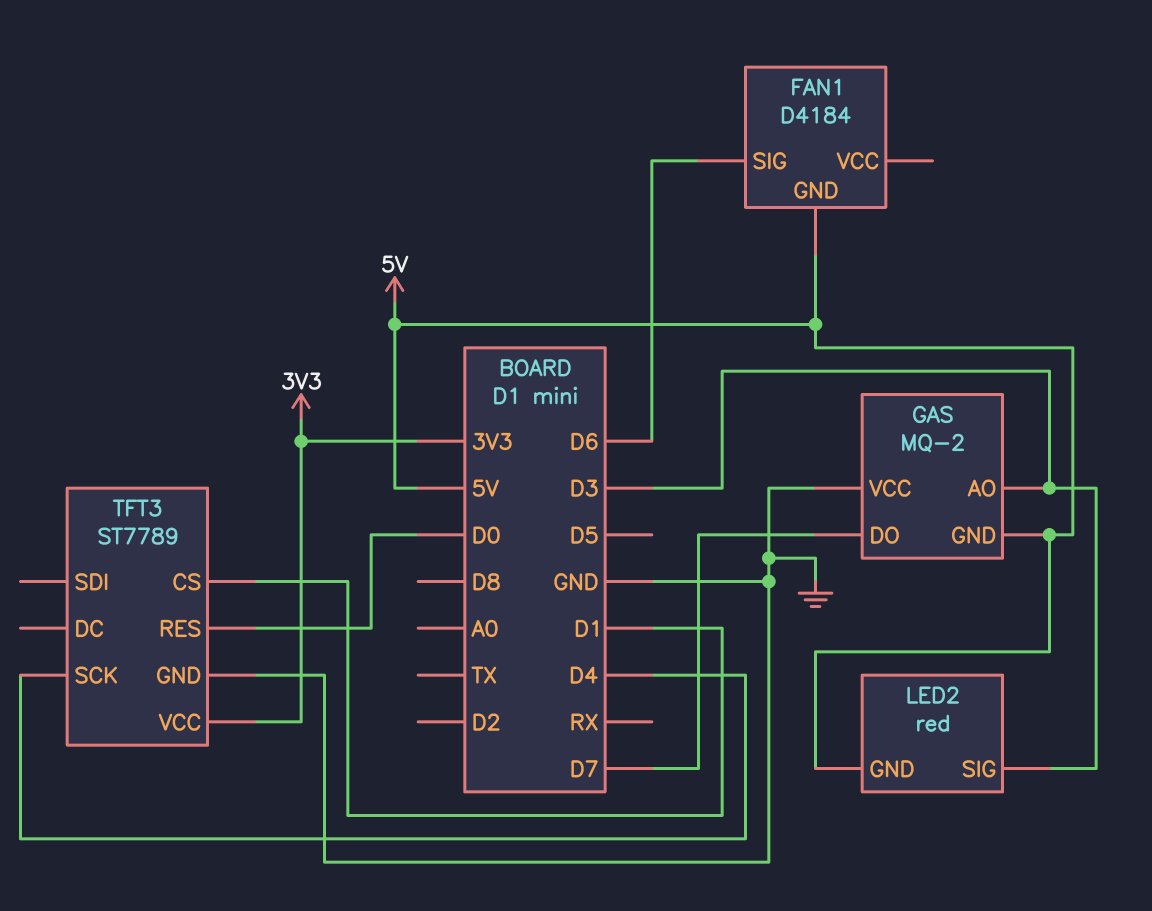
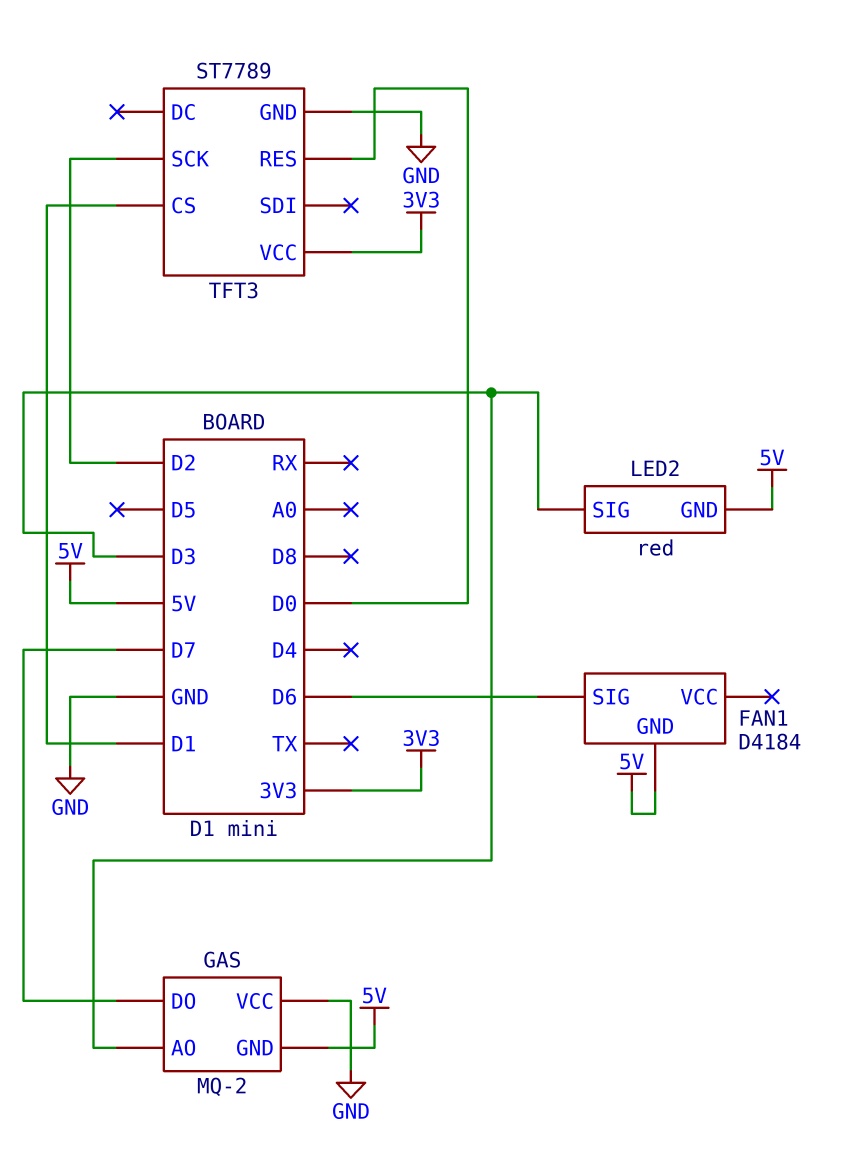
TFT3 pin SCK: D4 -> D2

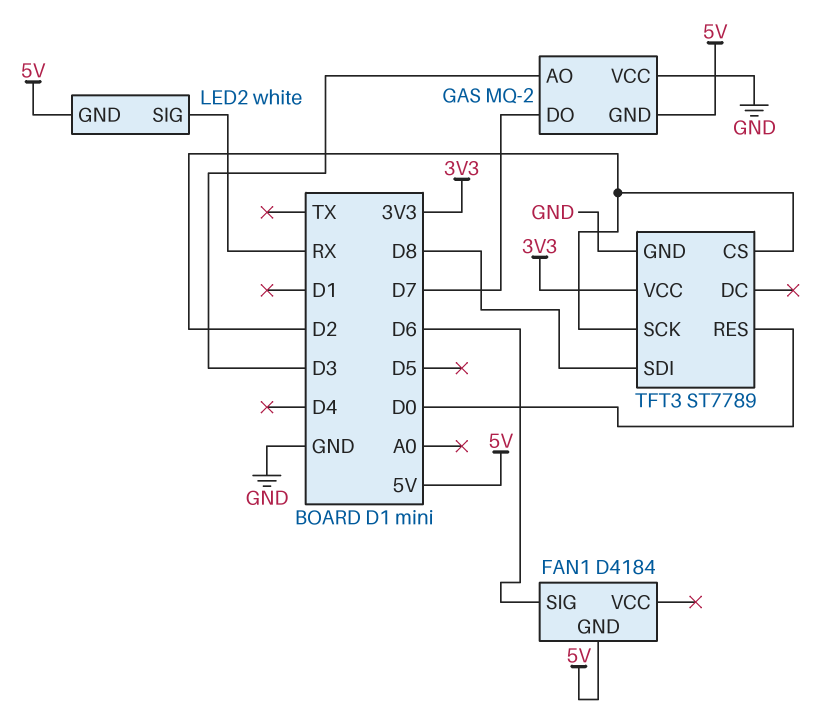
LED2: red -> white
LED2 pin SIG: D3 -> RX
TFT3 pin CS: D1 -> D2
TFT3 pin SDI: none -> D8

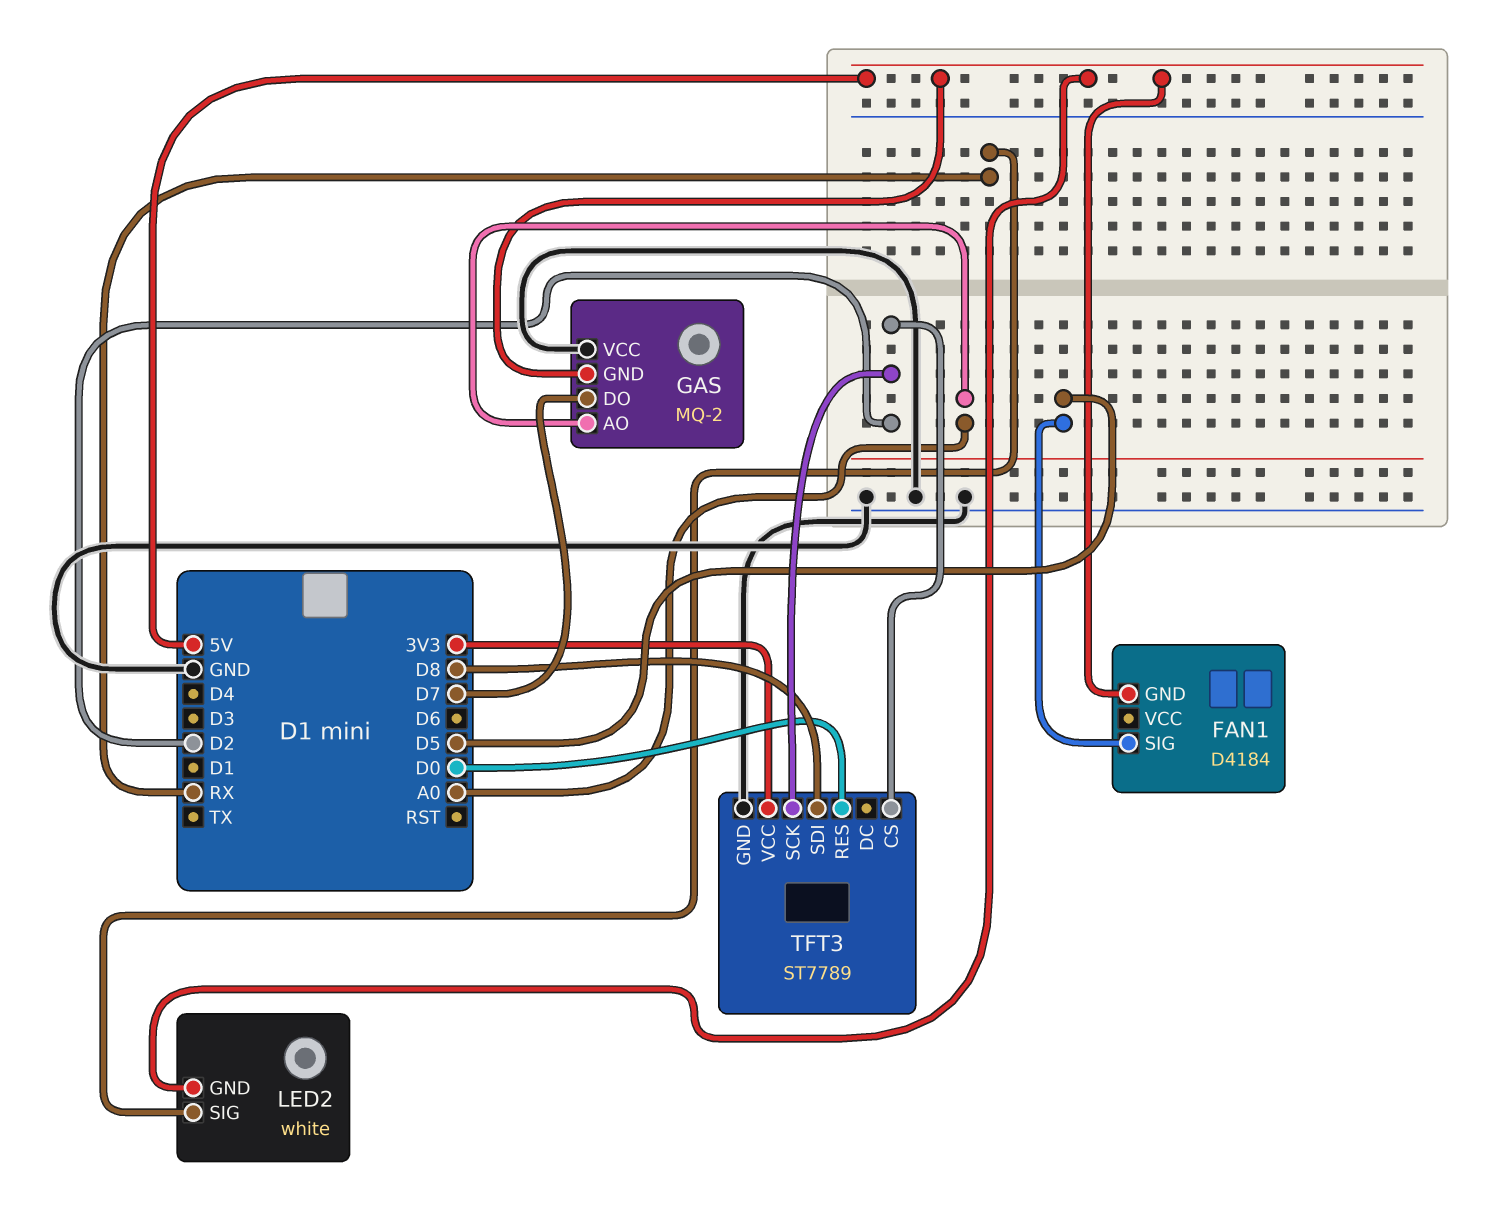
FAN1 pin SIG: D6 -> D5
GAS pin AO: D3 -> A0

